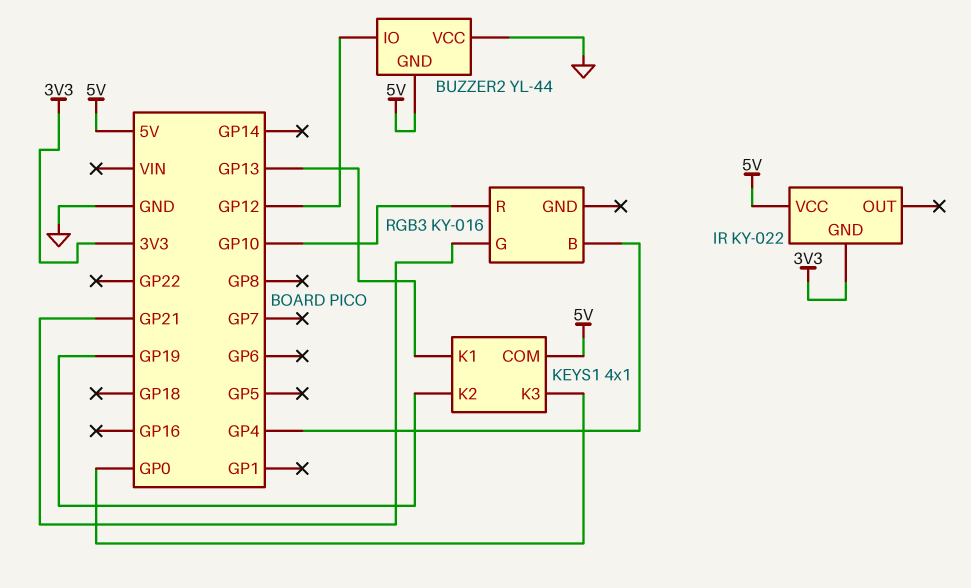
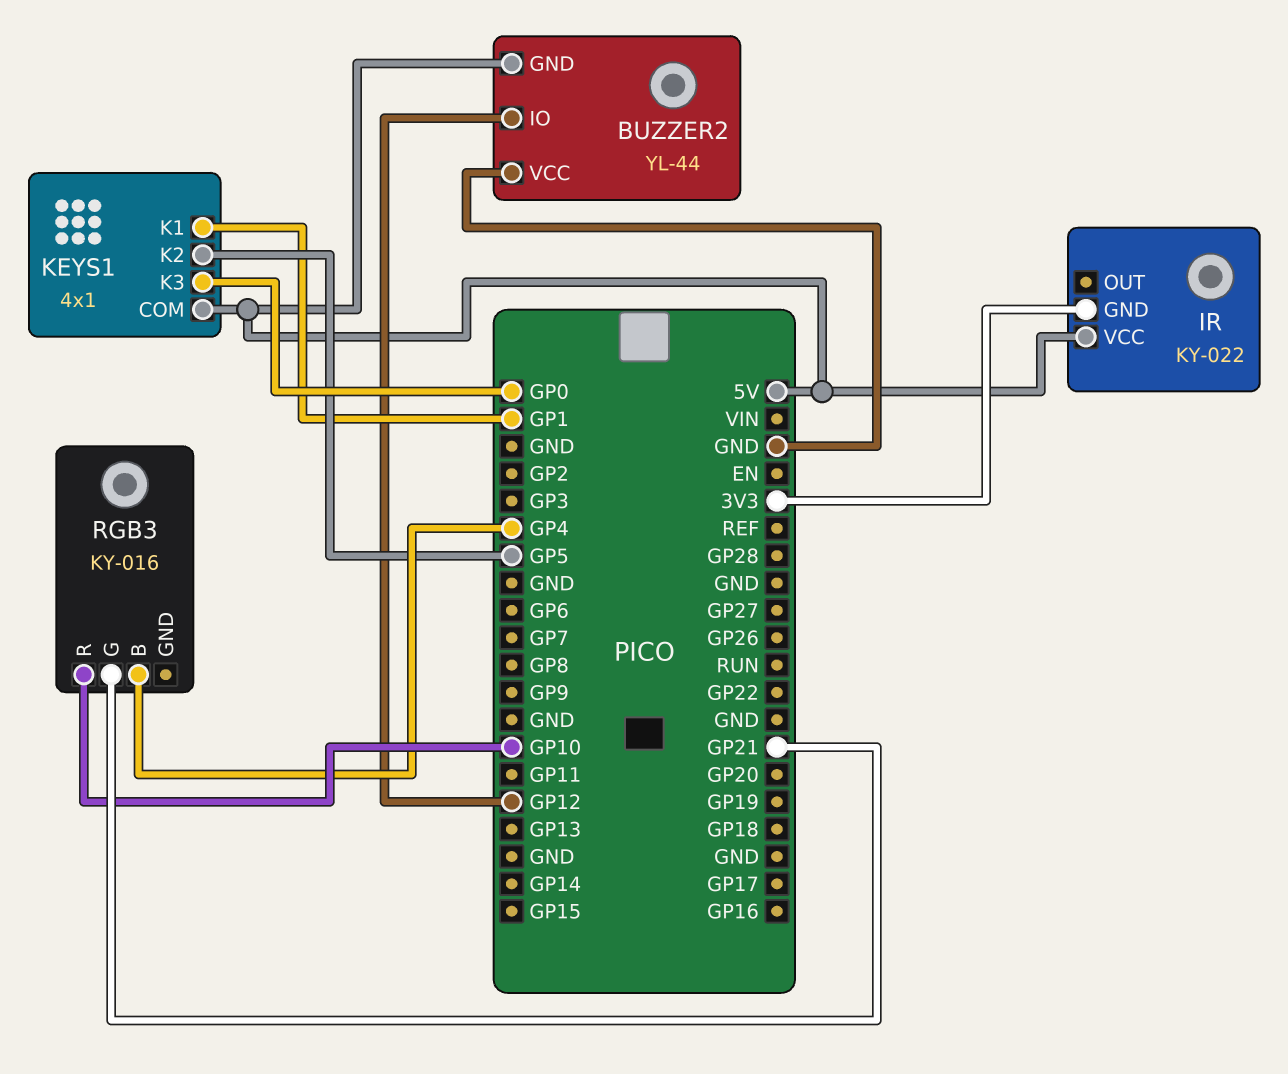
KEYS1 pin K1: GP13 -> GP1
KEYS1 pin K2: GP19 -> GP5

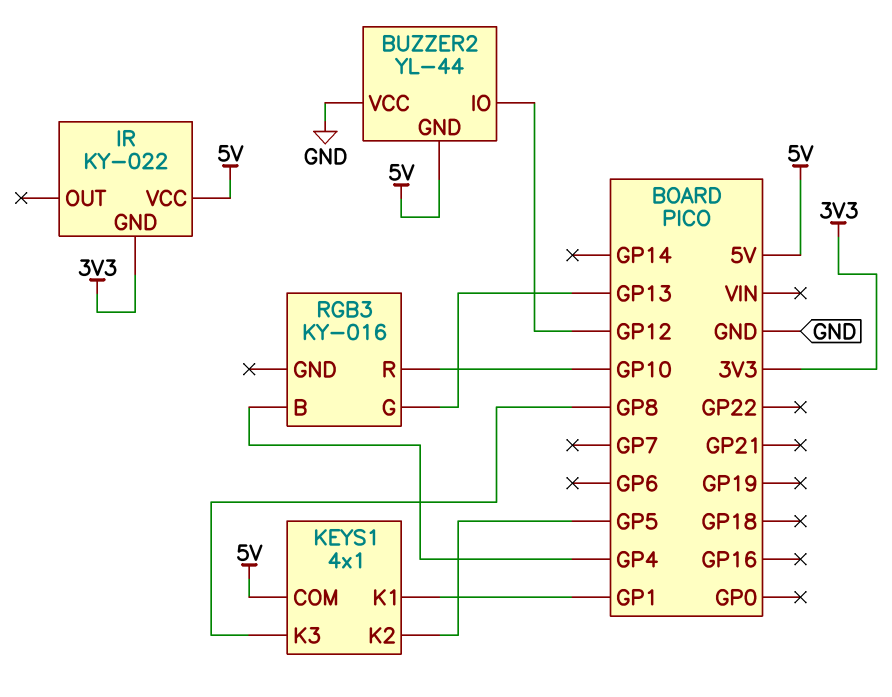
KEYS1 pin K3: GP0 -> GP8
RGB3 pin G: GP21 -> GP13

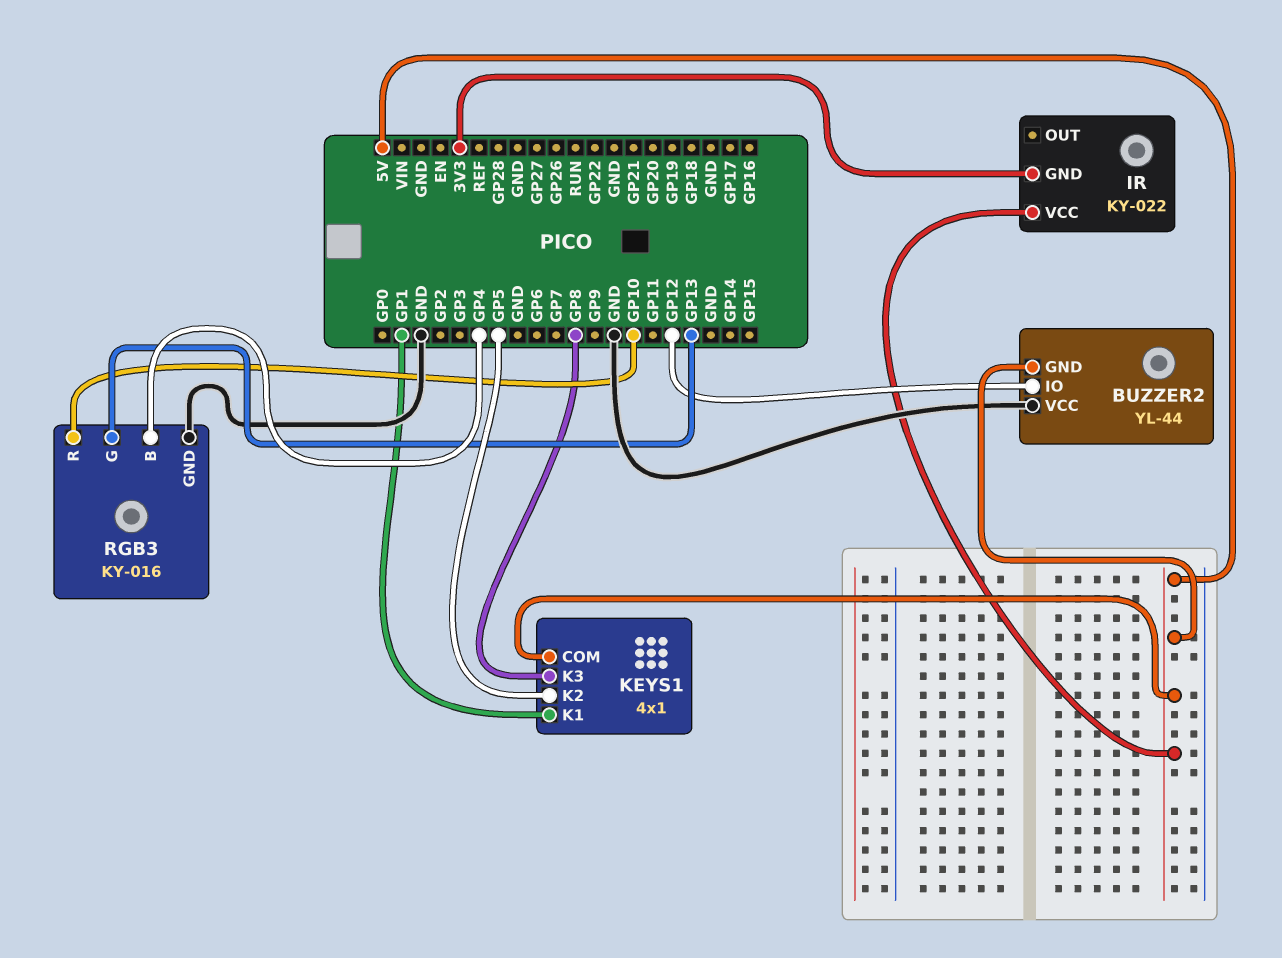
RGB3 pin GND: none -> GND

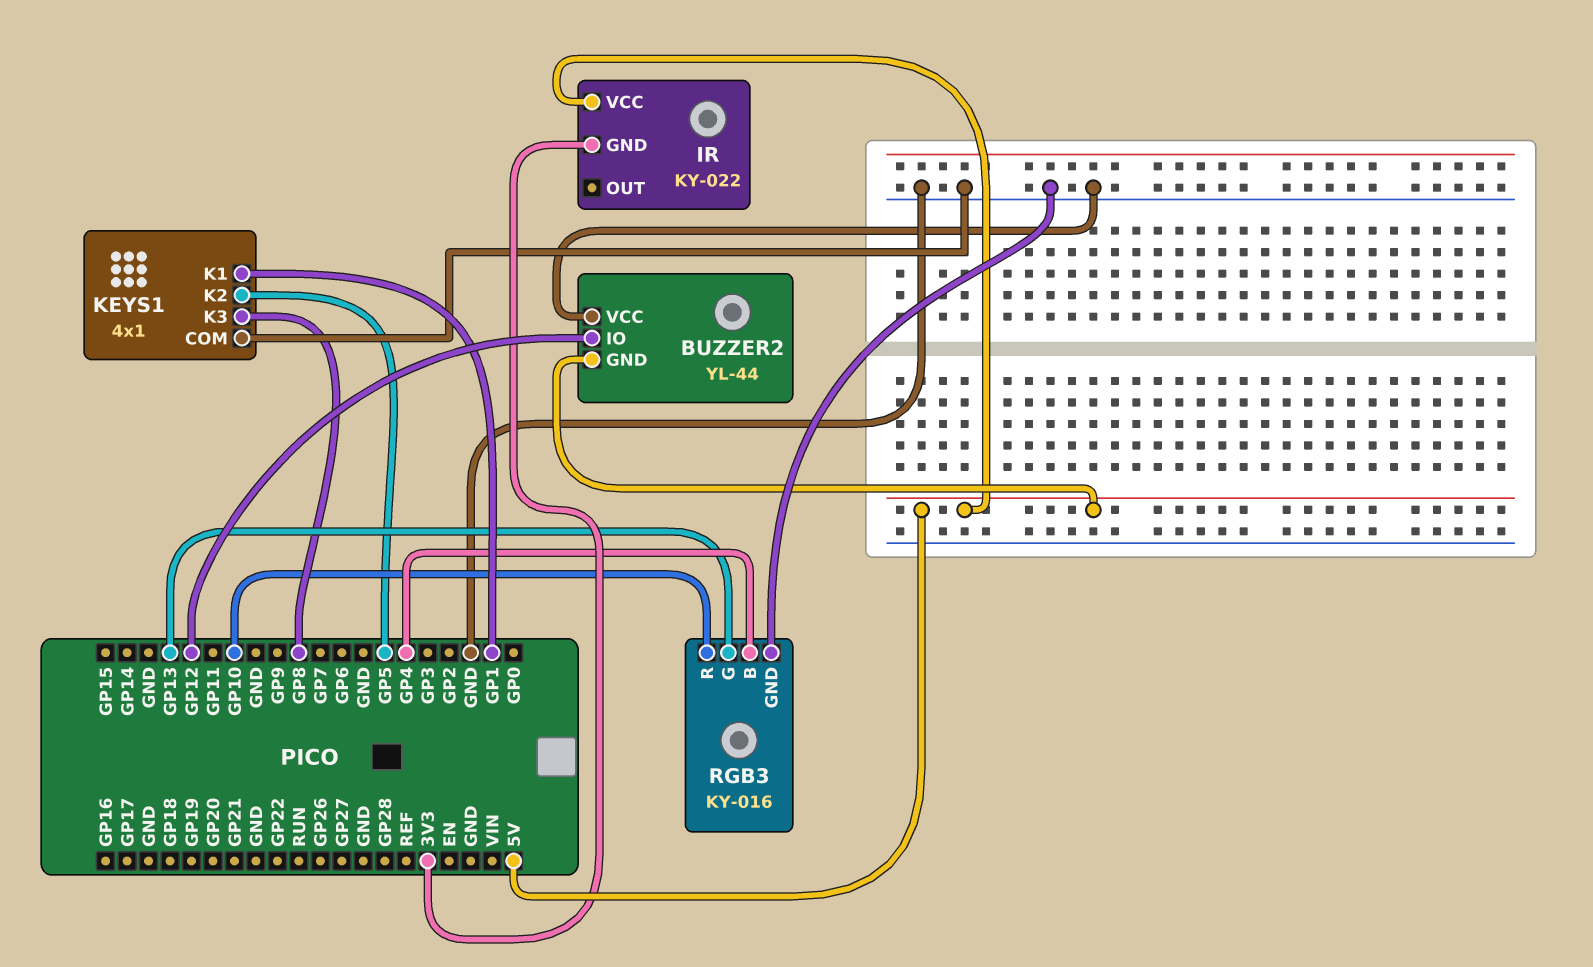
KEYS1 pin COM: 5V -> GND

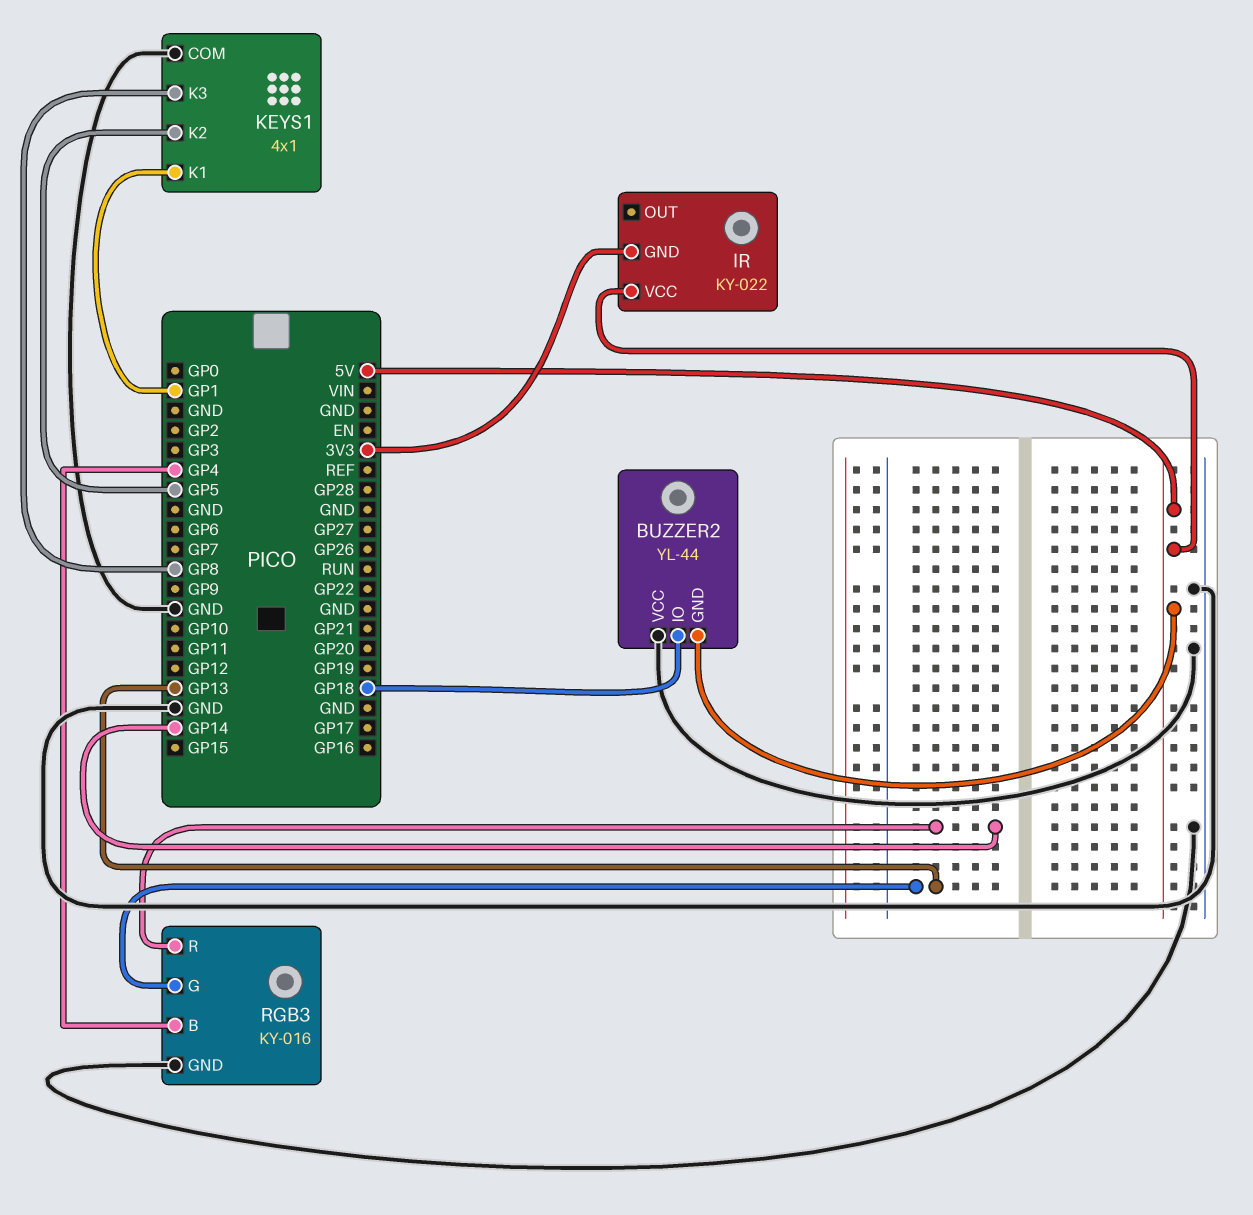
BUZZER2 pin IO: GP12 -> GP18
RGB3 pin R: GP10 -> GP14

